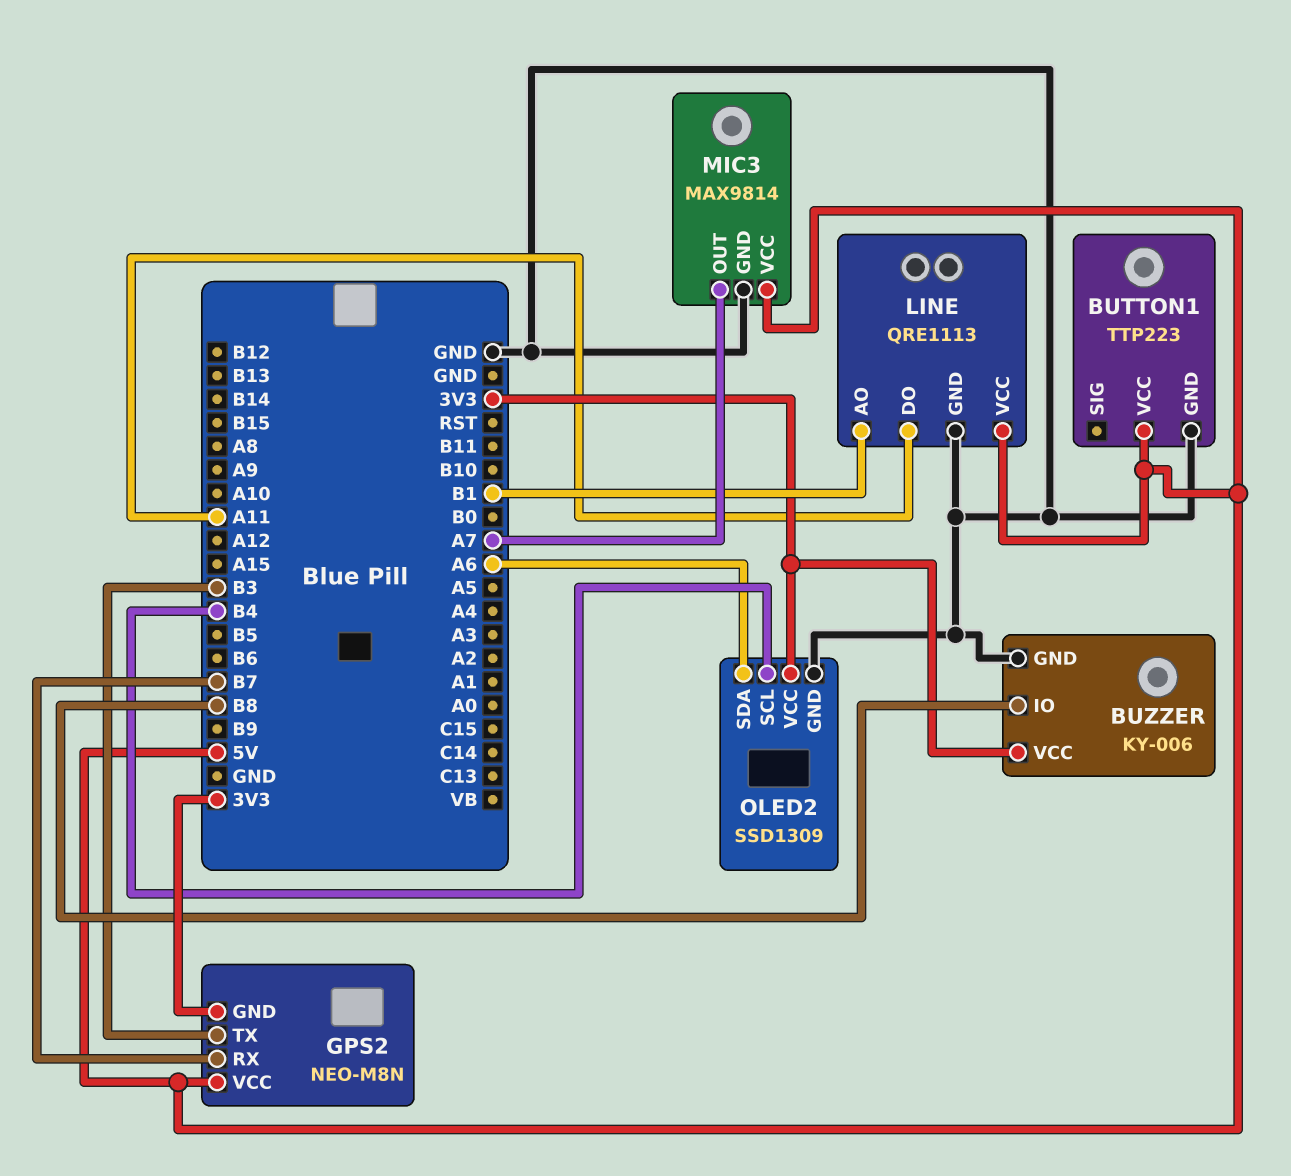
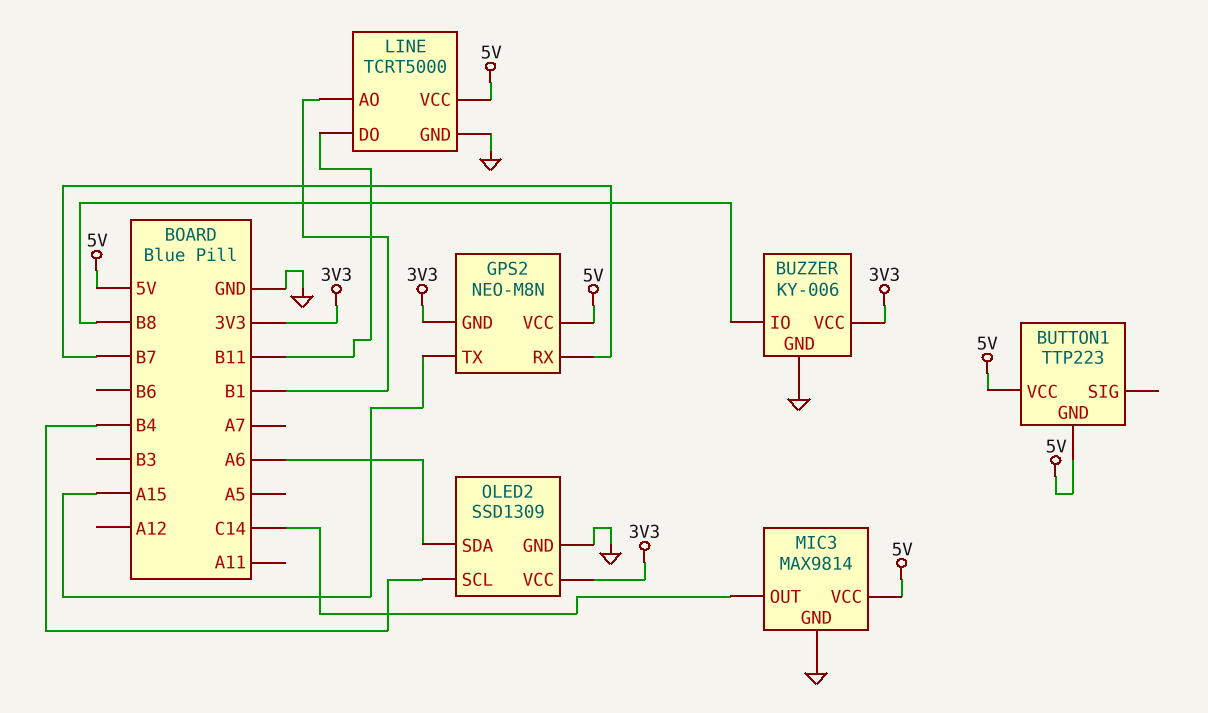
BUTTON1 pin GND: GND -> 5V
GPS2 pin TX: B3 -> A15
LINE: QRE1113 -> TCRT5000
LINE pin DO: A11 -> B11
MIC3 pin OUT: A7 -> C14

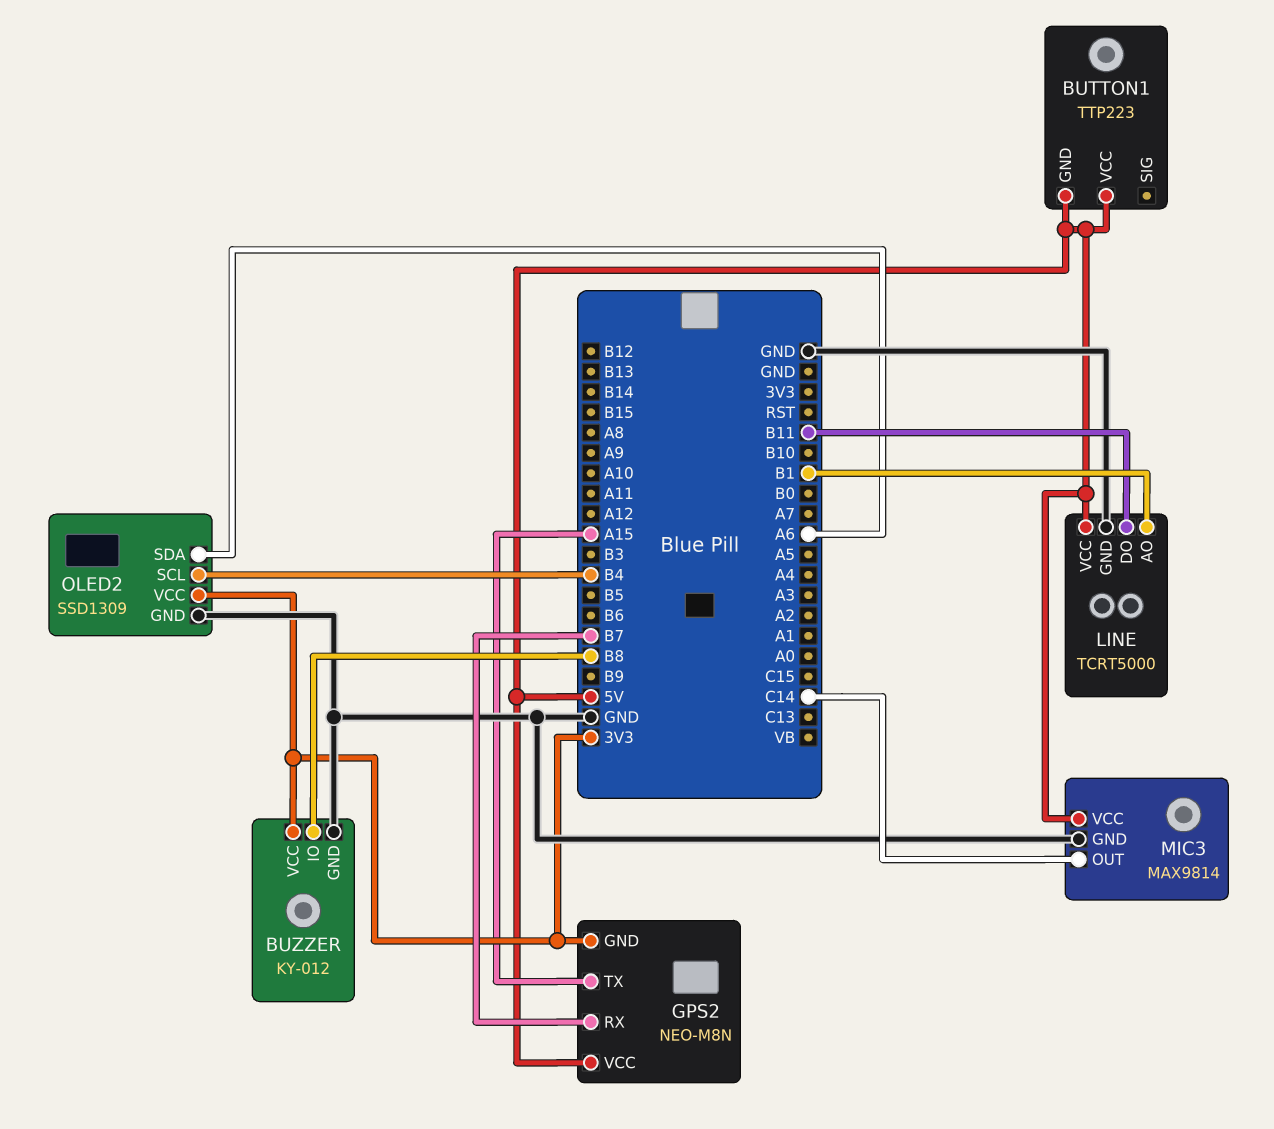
BUZZER: KY-006 -> KY-012

